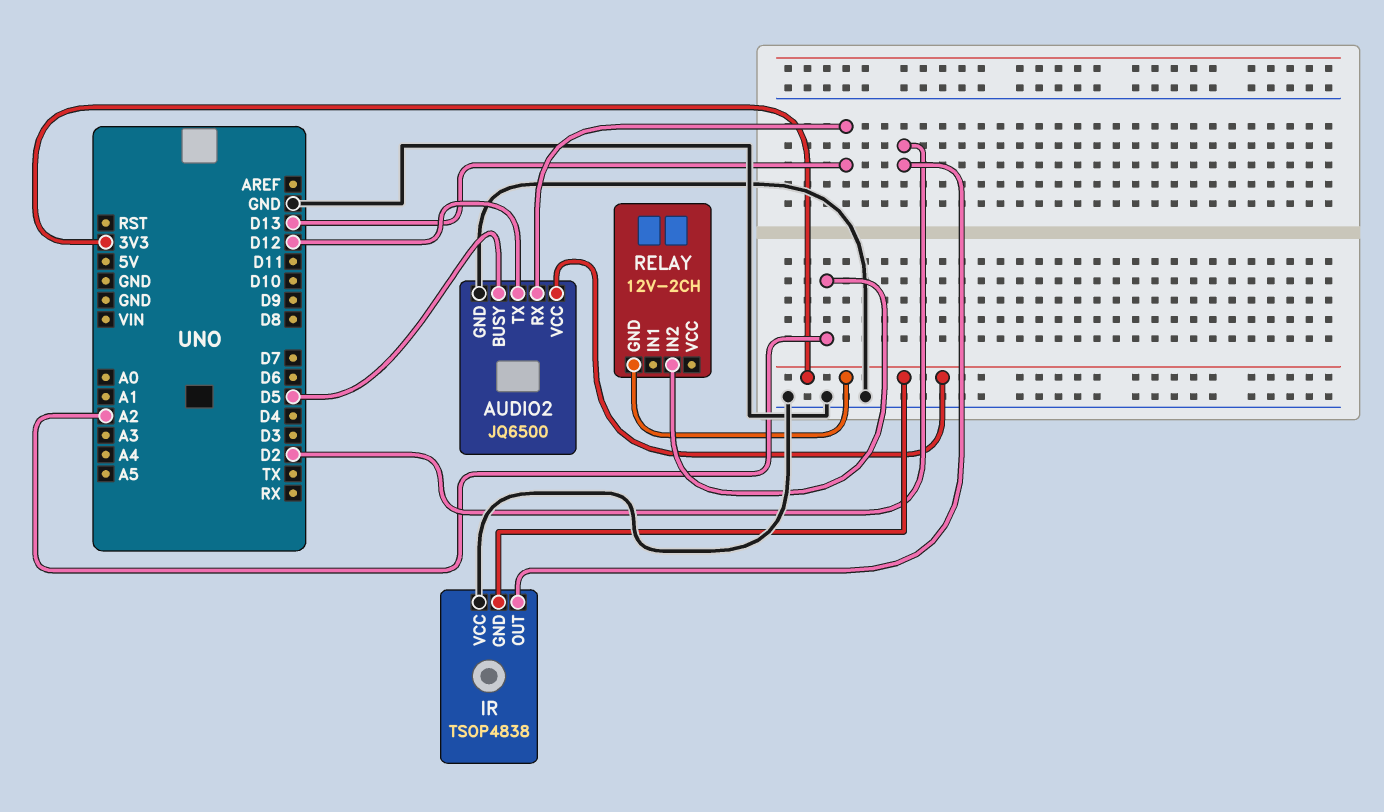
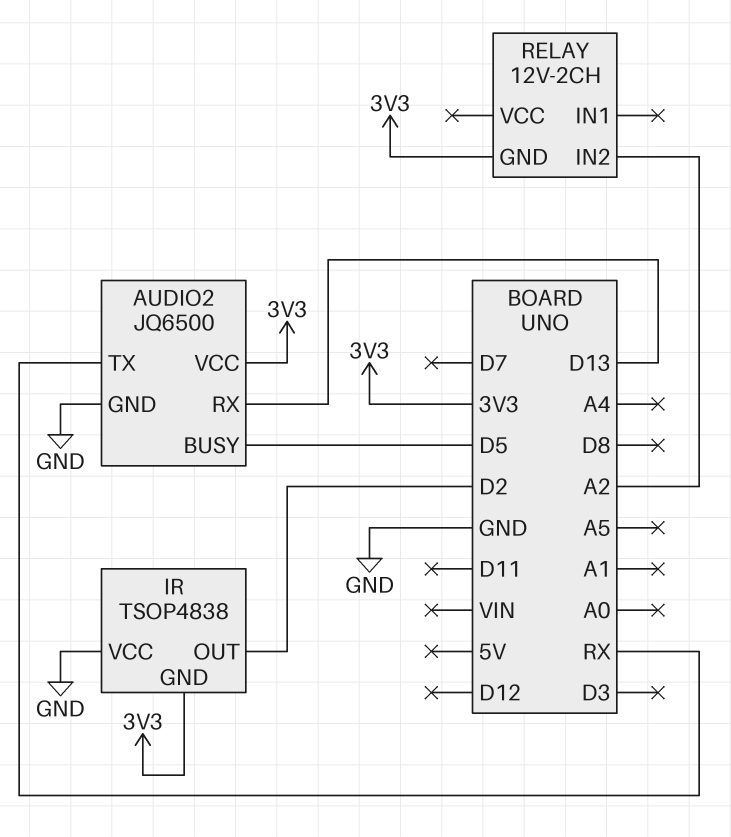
AUDIO2 pin TX: D12 -> RX

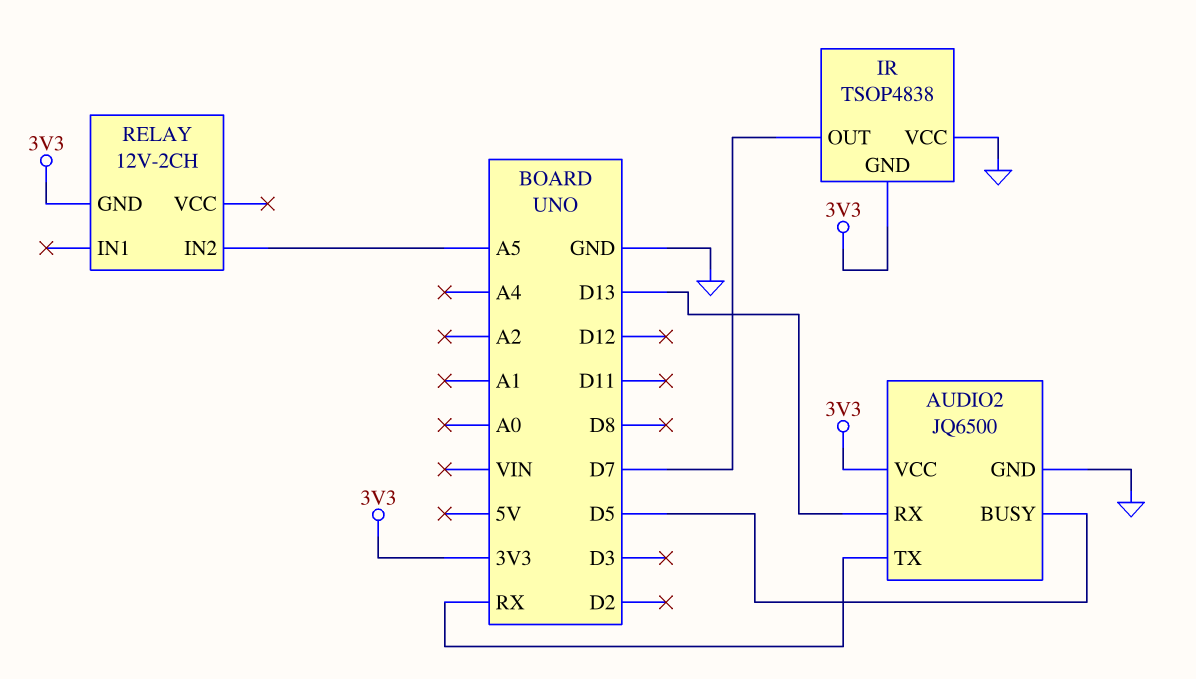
IR pin OUT: D2 -> D7
RELAY pin IN2: A2 -> A5

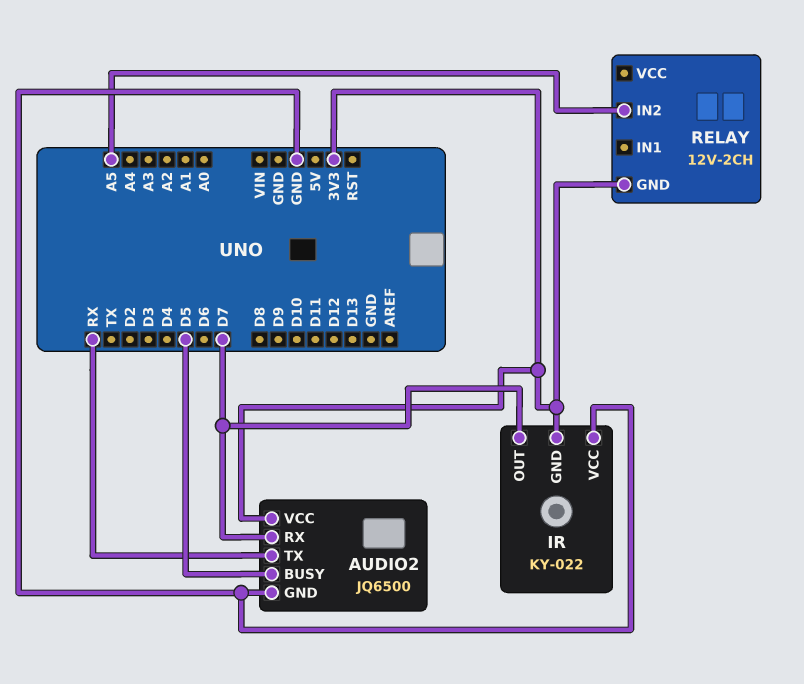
AUDIO2 pin RX: D13 -> D7
IR: TSOP4838 -> KY-022

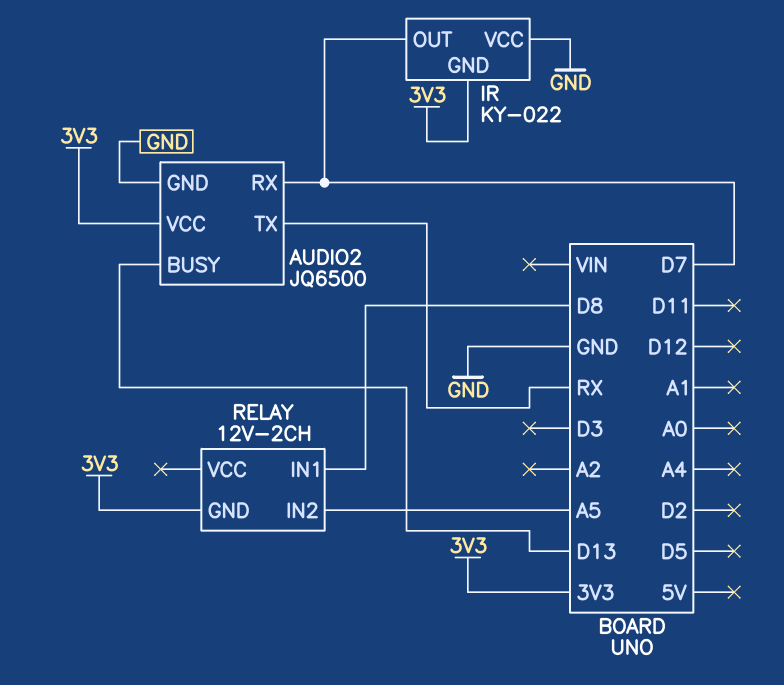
AUDIO2 pin BUSY: D5 -> D13
RELAY pin IN1: none -> D8

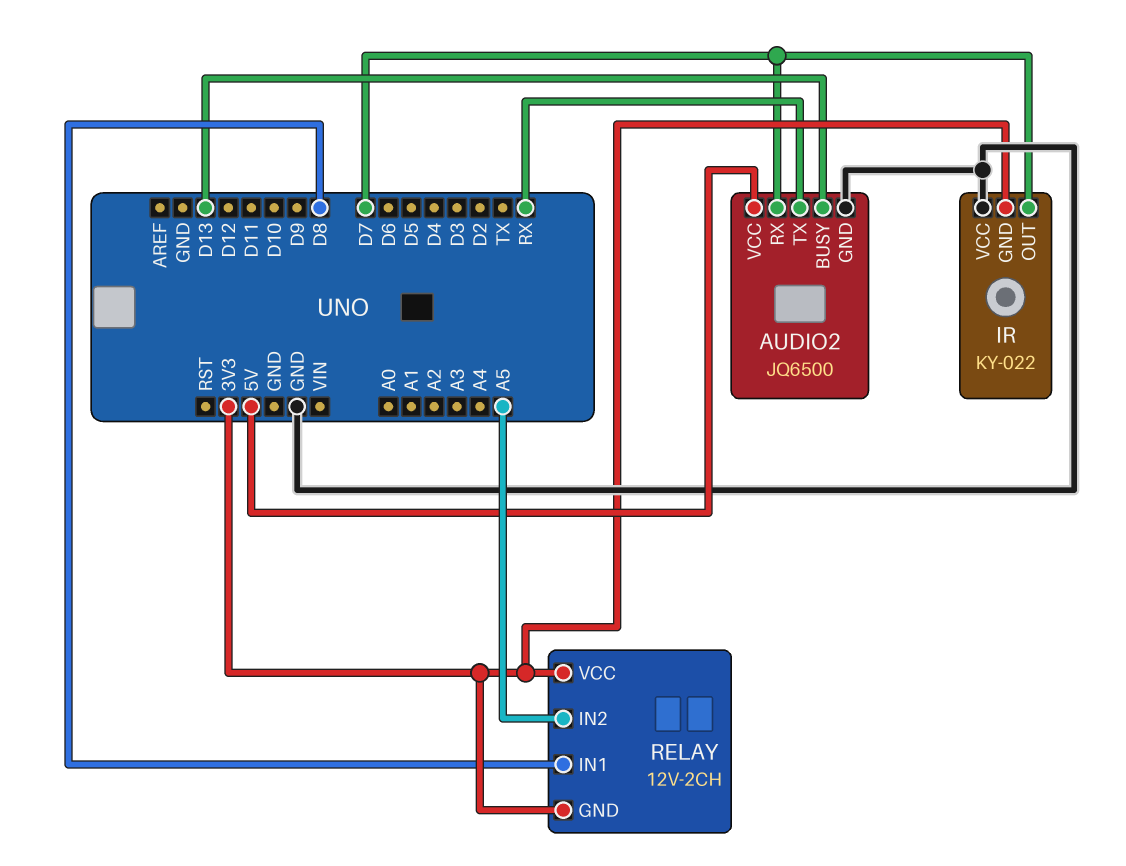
AUDIO2 pin VCC: 3V3 -> 5V
RELAY pin VCC: none -> 3V3

